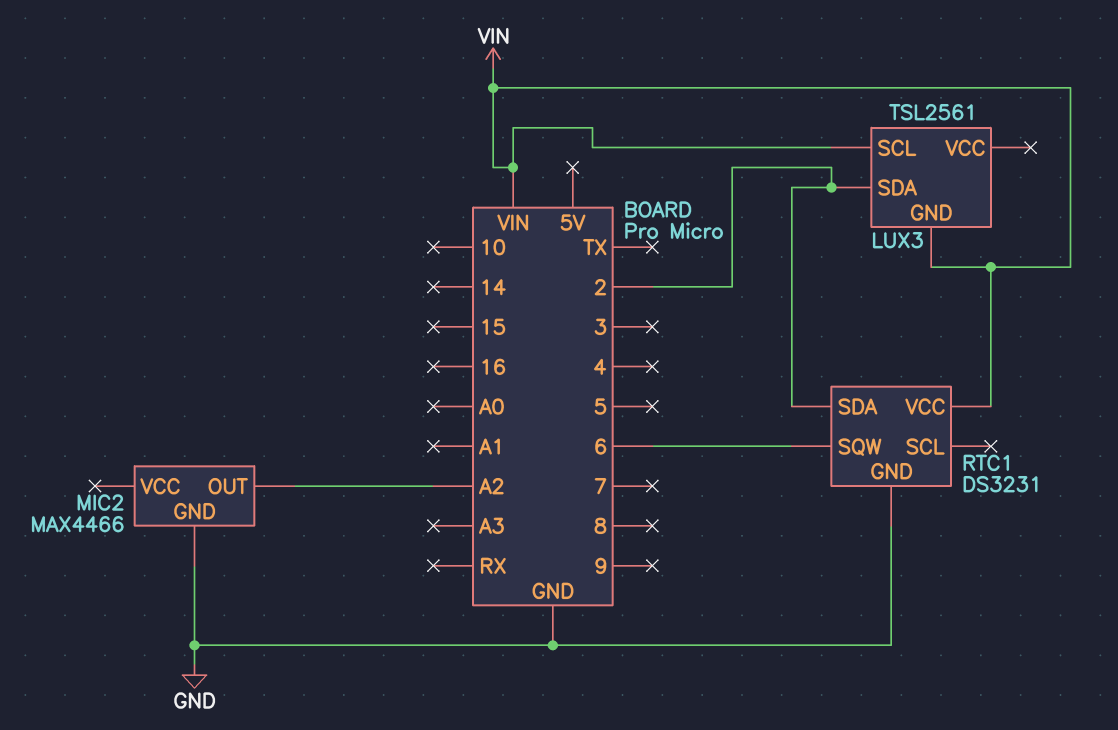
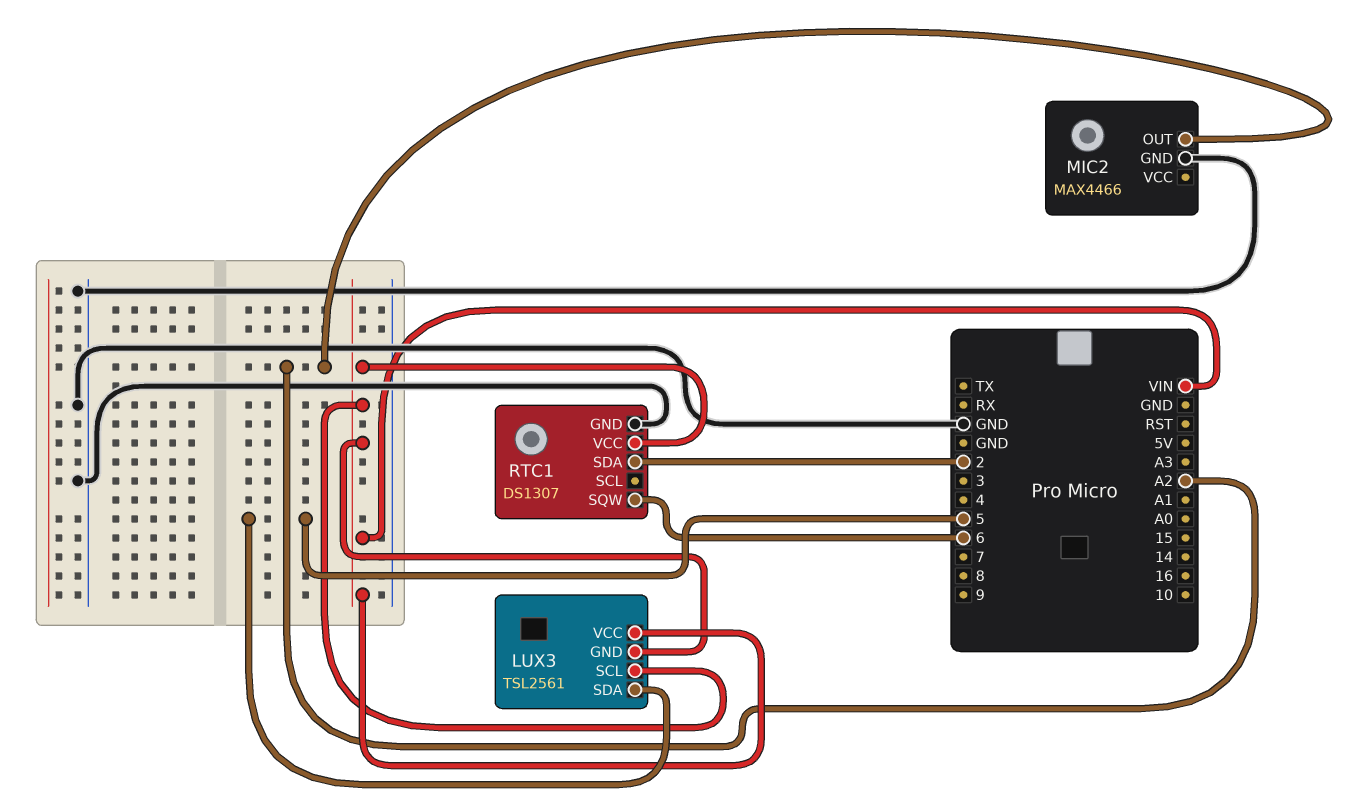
LUX3 pin SDA: 2 -> 5
LUX3 pin VCC: none -> VIN
RTC1: DS3231 -> DS1307

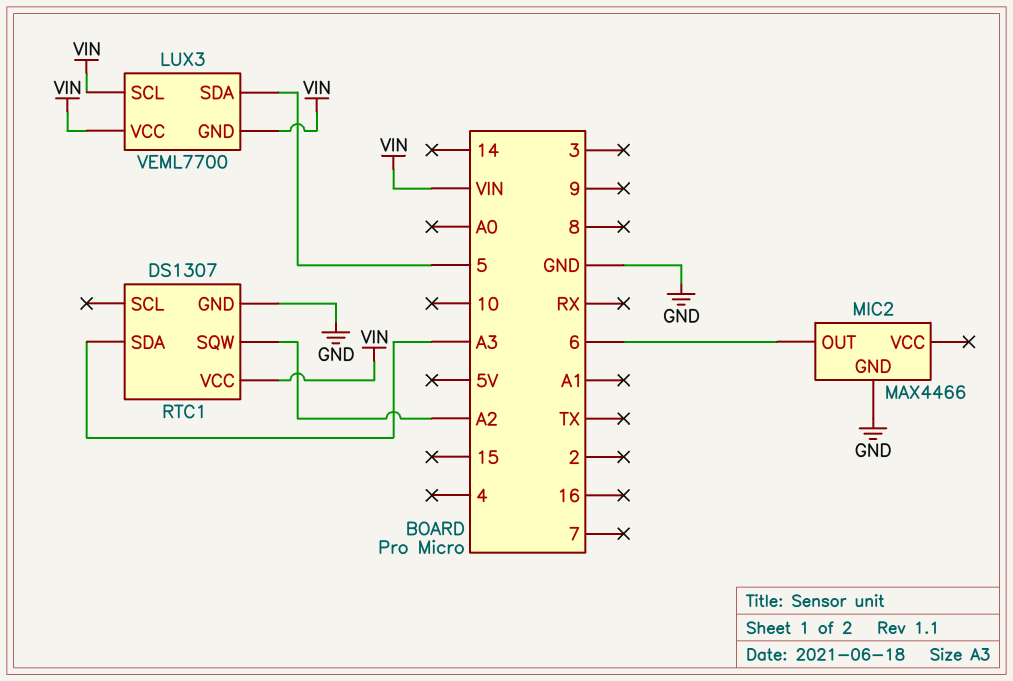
LUX3: TSL2561 -> VEML7700
MIC2 pin OUT: A2 -> 6
RTC1 pin SDA: 2 -> A3
RTC1 pin SQW: 6 -> A2

